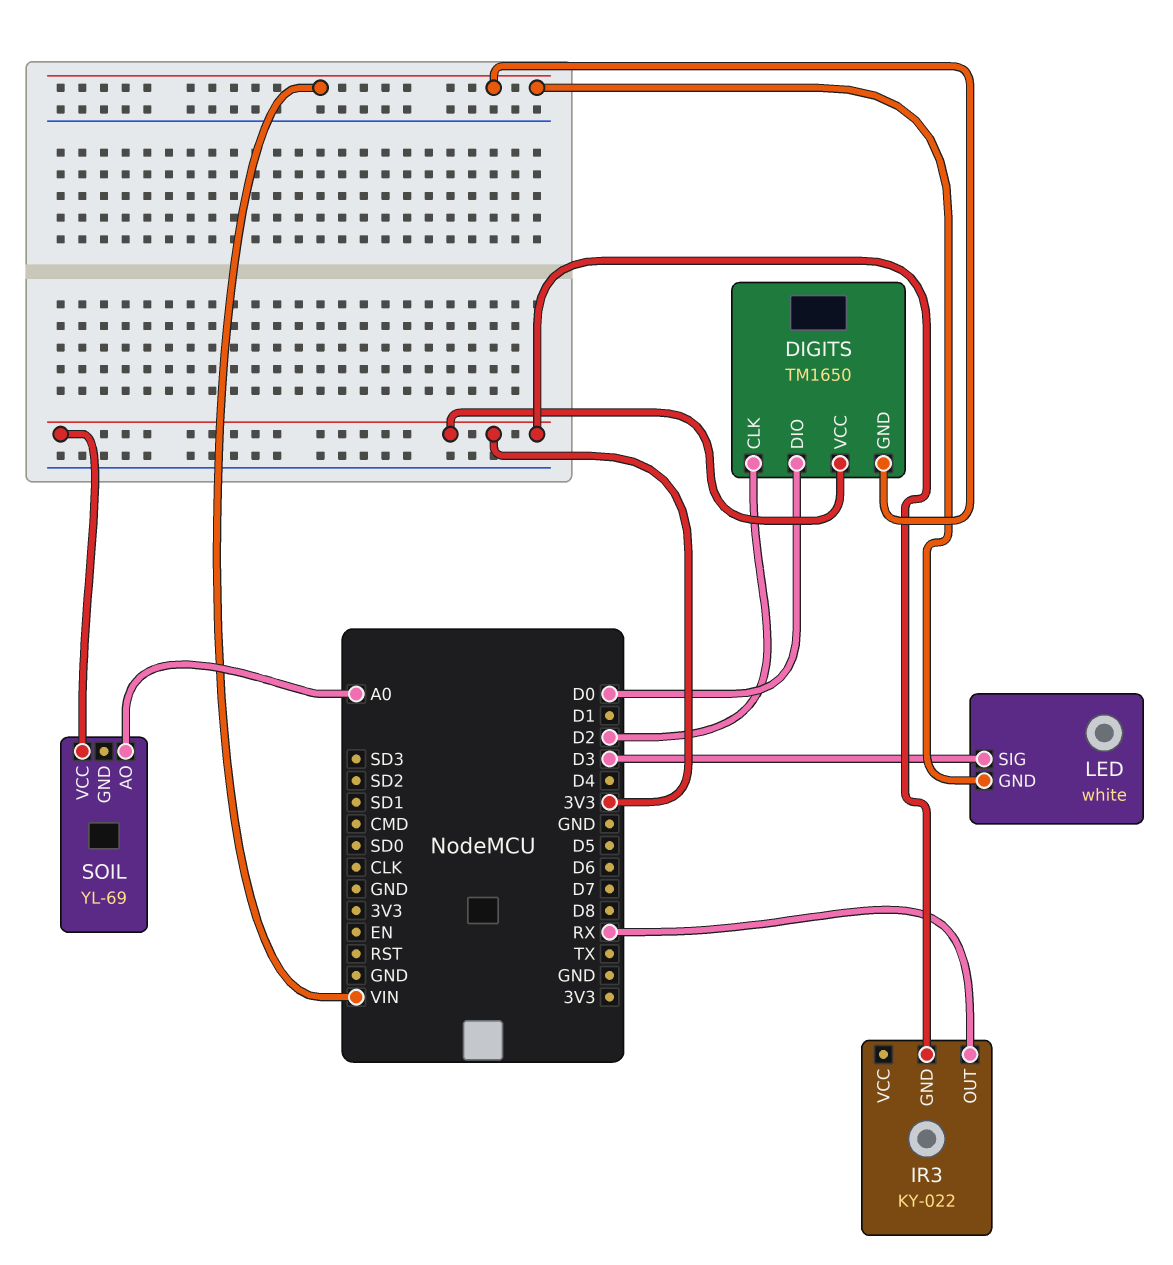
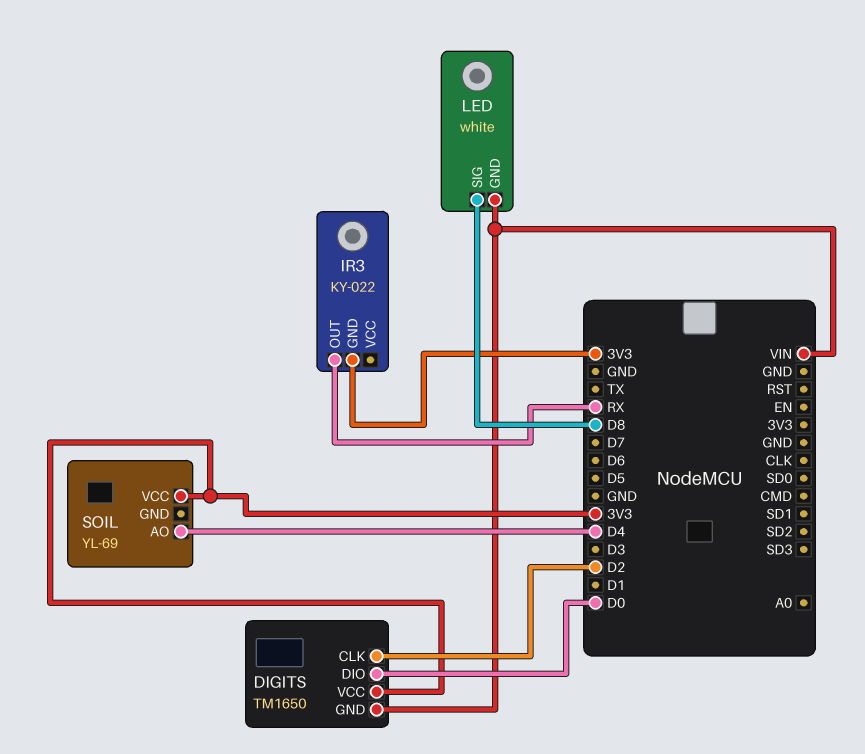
LED pin SIG: D3 -> D8
SOIL pin AO: A0 -> D4

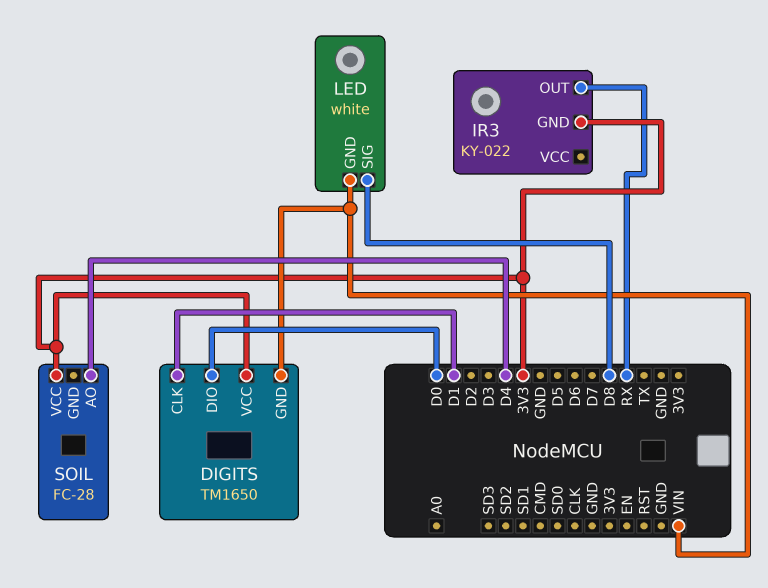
DIGITS pin CLK: D2 -> D1
SOIL: YL-69 -> FC-28

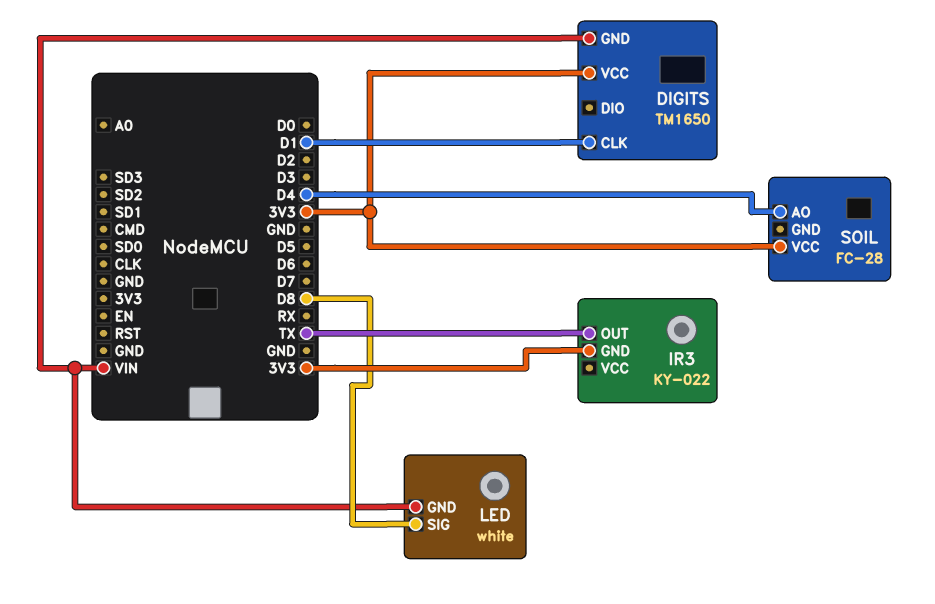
DIGITS pin DIO: D0 -> none
IR3 pin OUT: RX -> TX

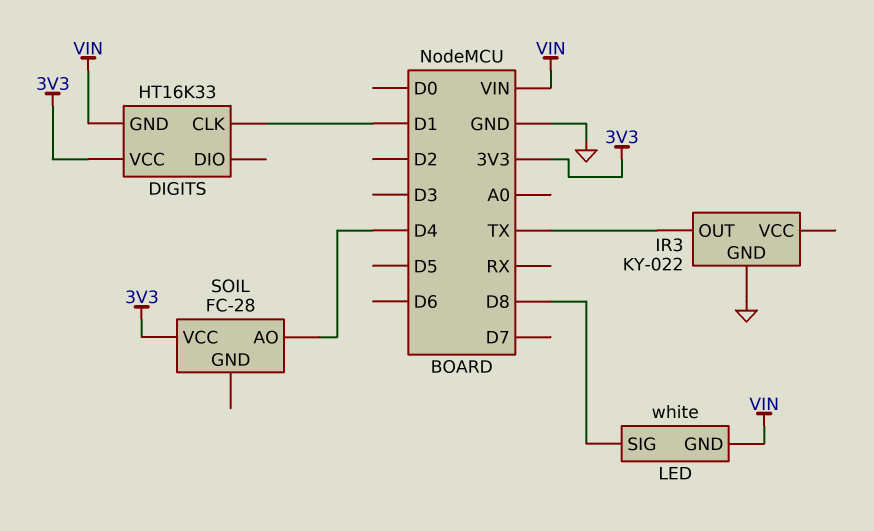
DIGITS: TM1650 -> HT16K33
IR3 pin GND: 3V3 -> GND

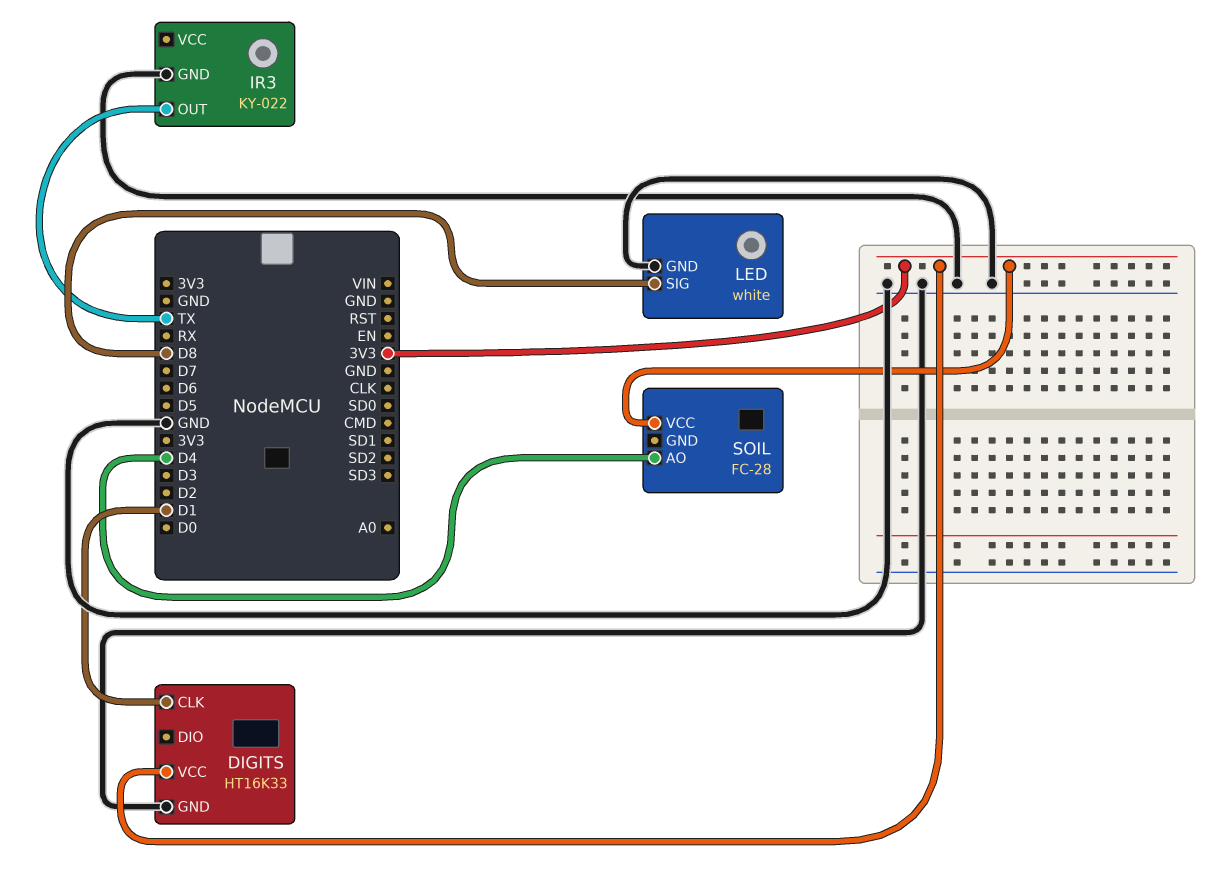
DIGITS pin GND: VIN -> GND
LED pin GND: VIN -> GND

